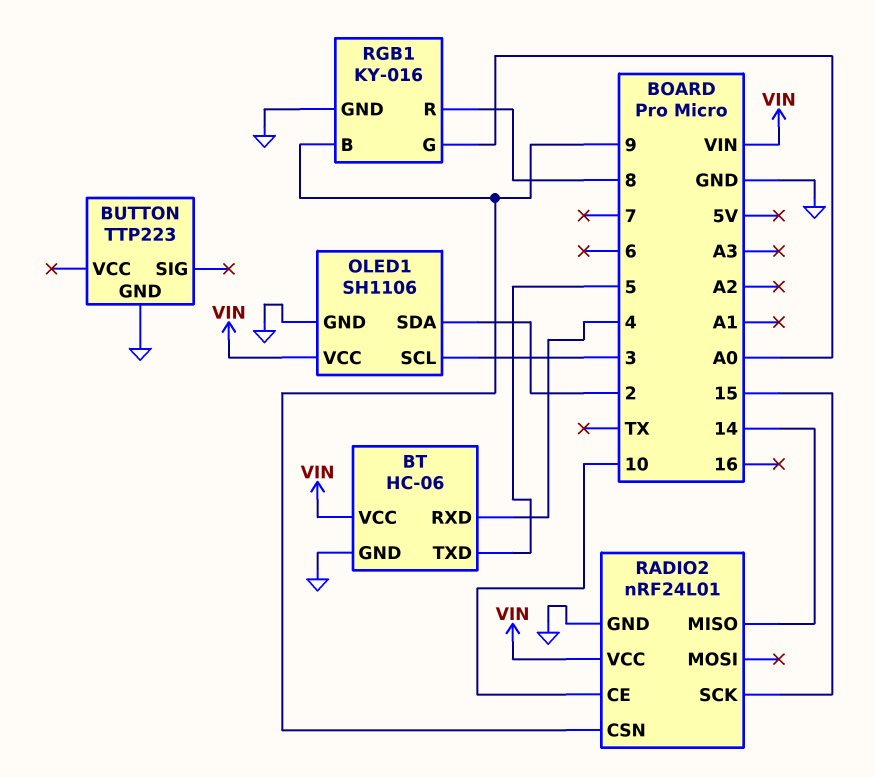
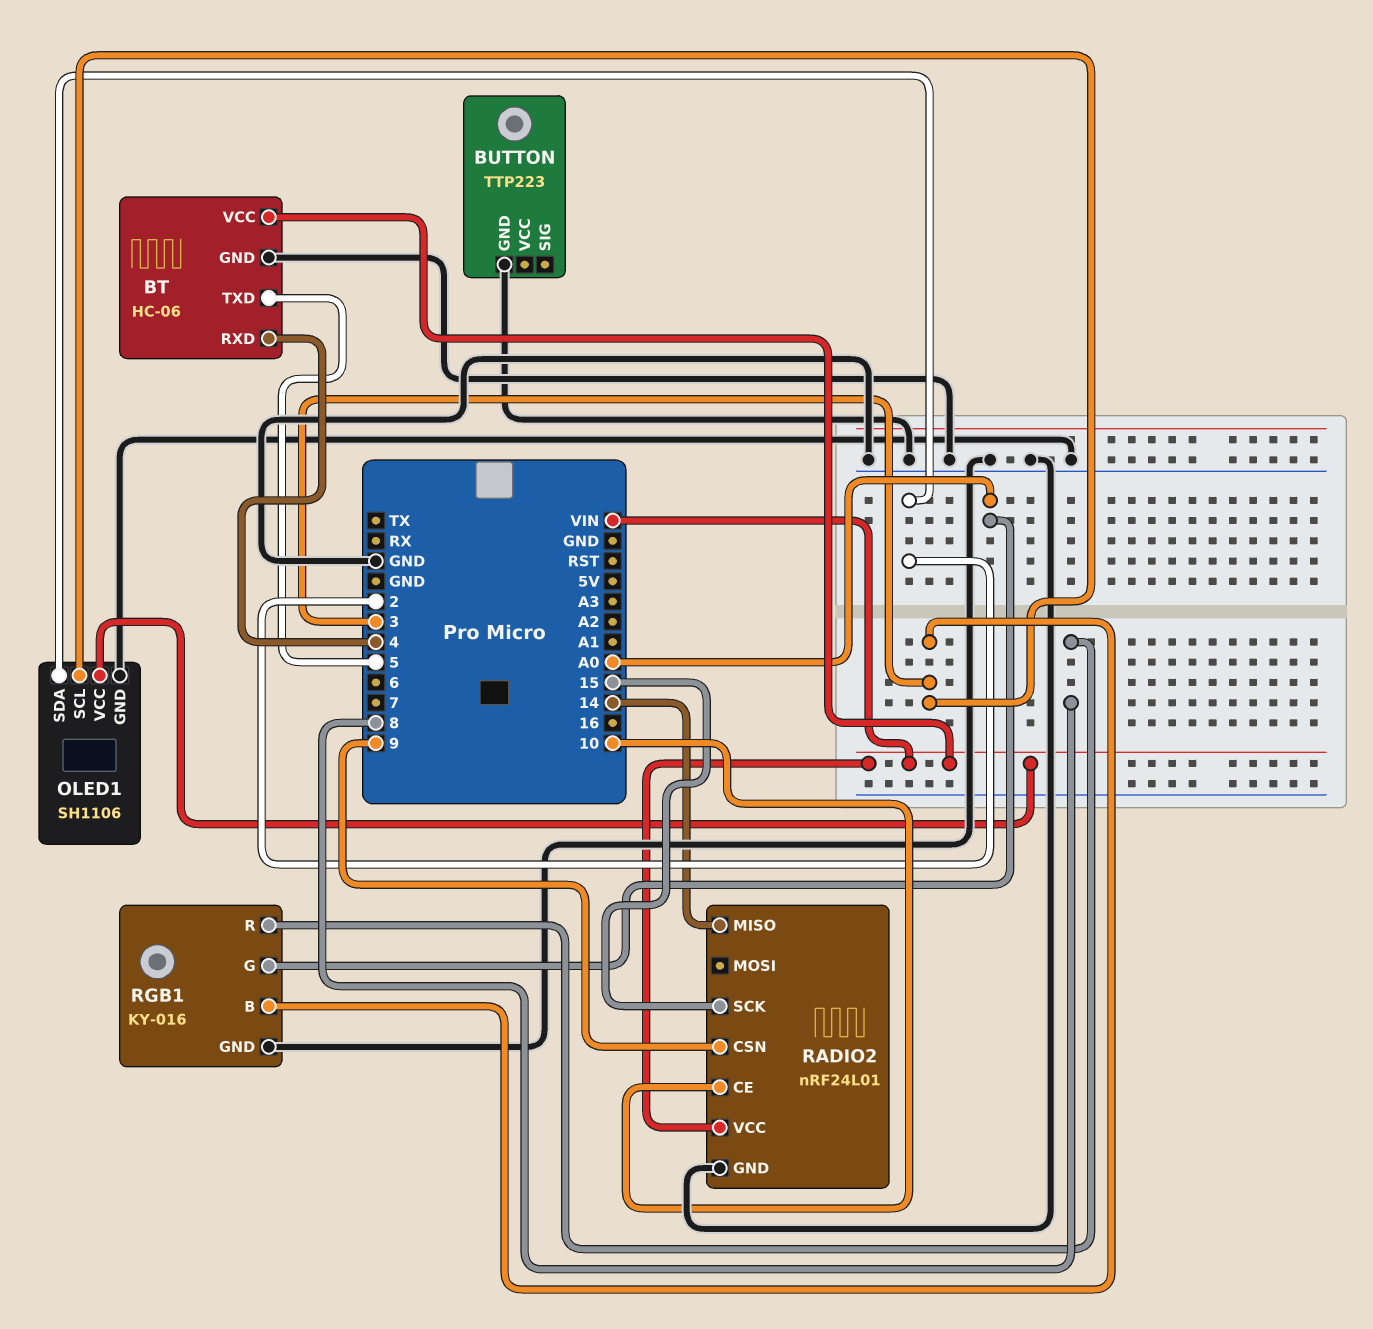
RGB1 pin B: 9 -> 3

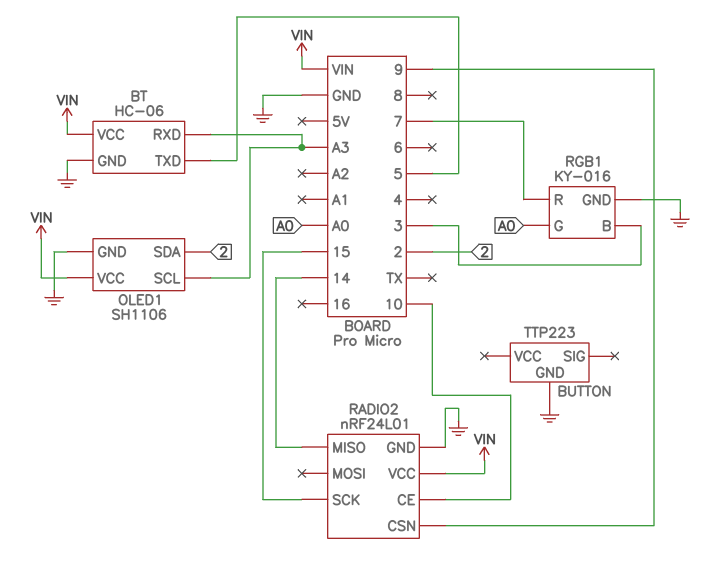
BT pin RXD: 4 -> A3
OLED1 pin SCL: 3 -> A3
RGB1 pin R: 8 -> 7

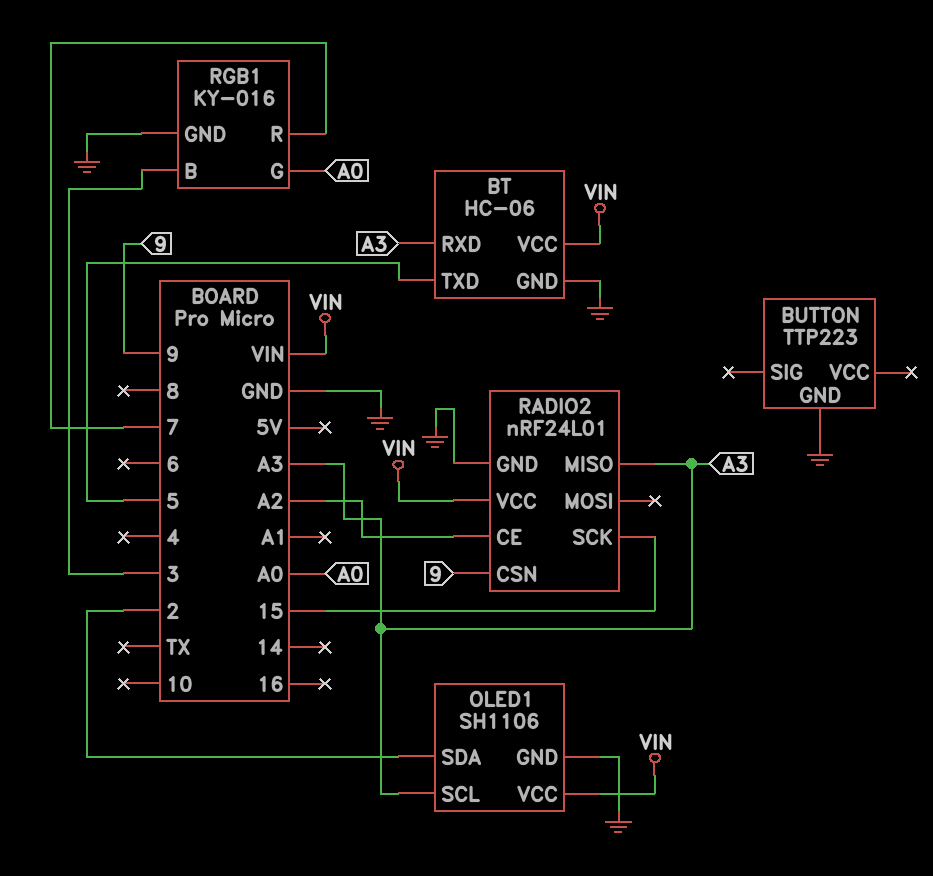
RADIO2 pin CE: 10 -> A2
RADIO2 pin MISO: 14 -> A3

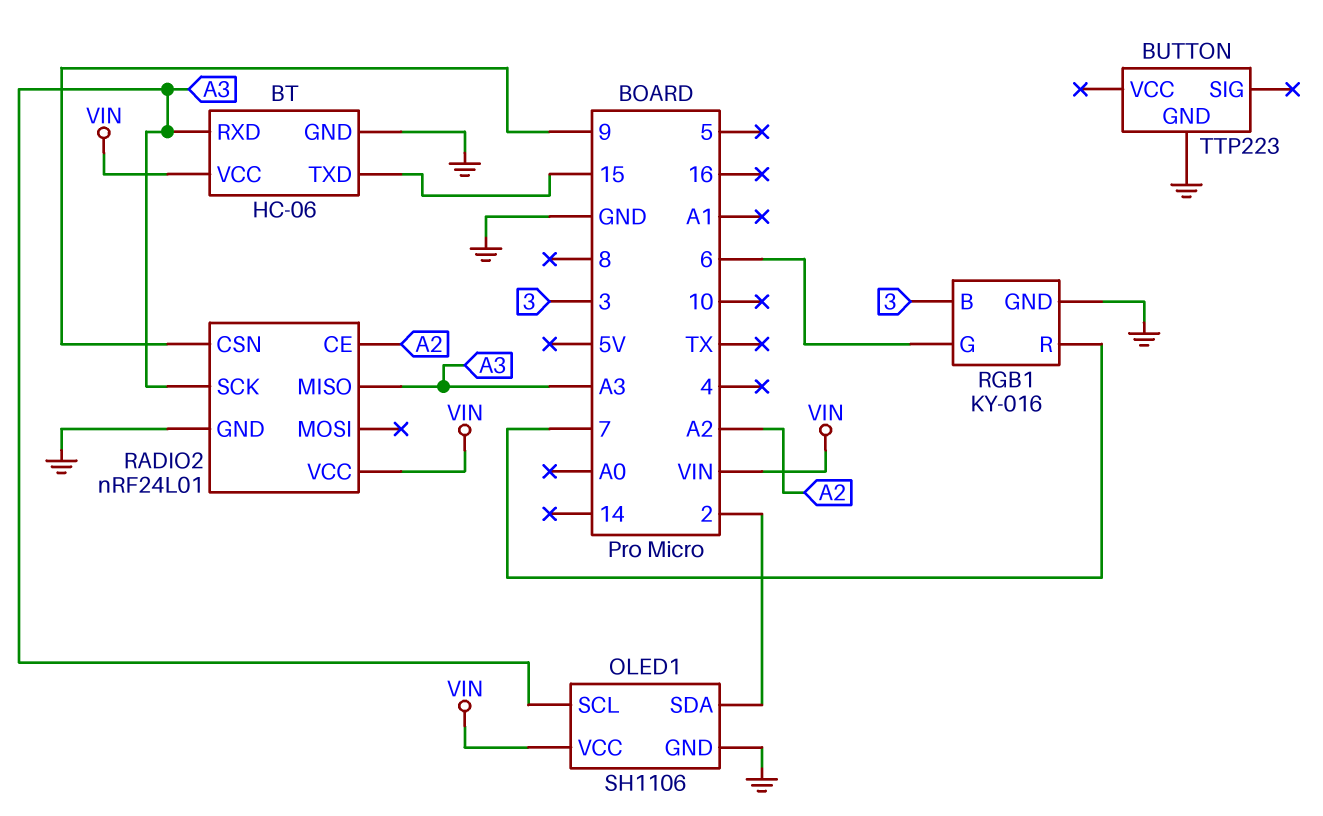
BT pin TXD: 5 -> 15
RADIO2 pin SCK: 15 -> A3
RGB1 pin G: A0 -> 6

